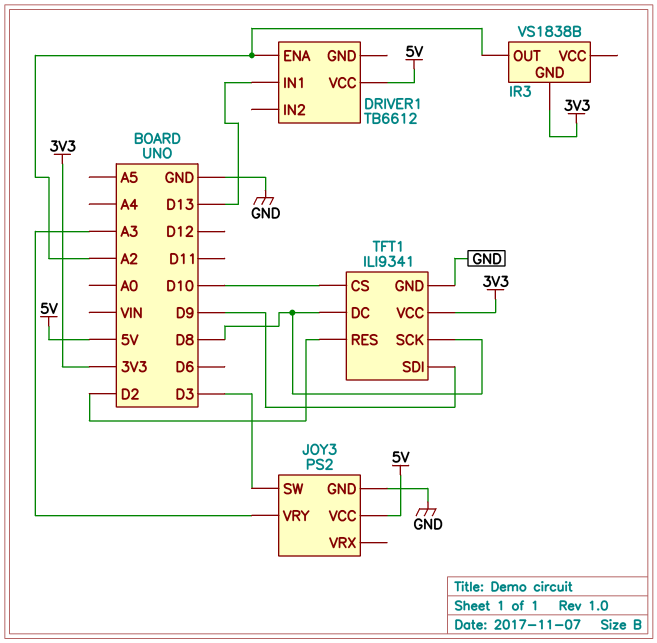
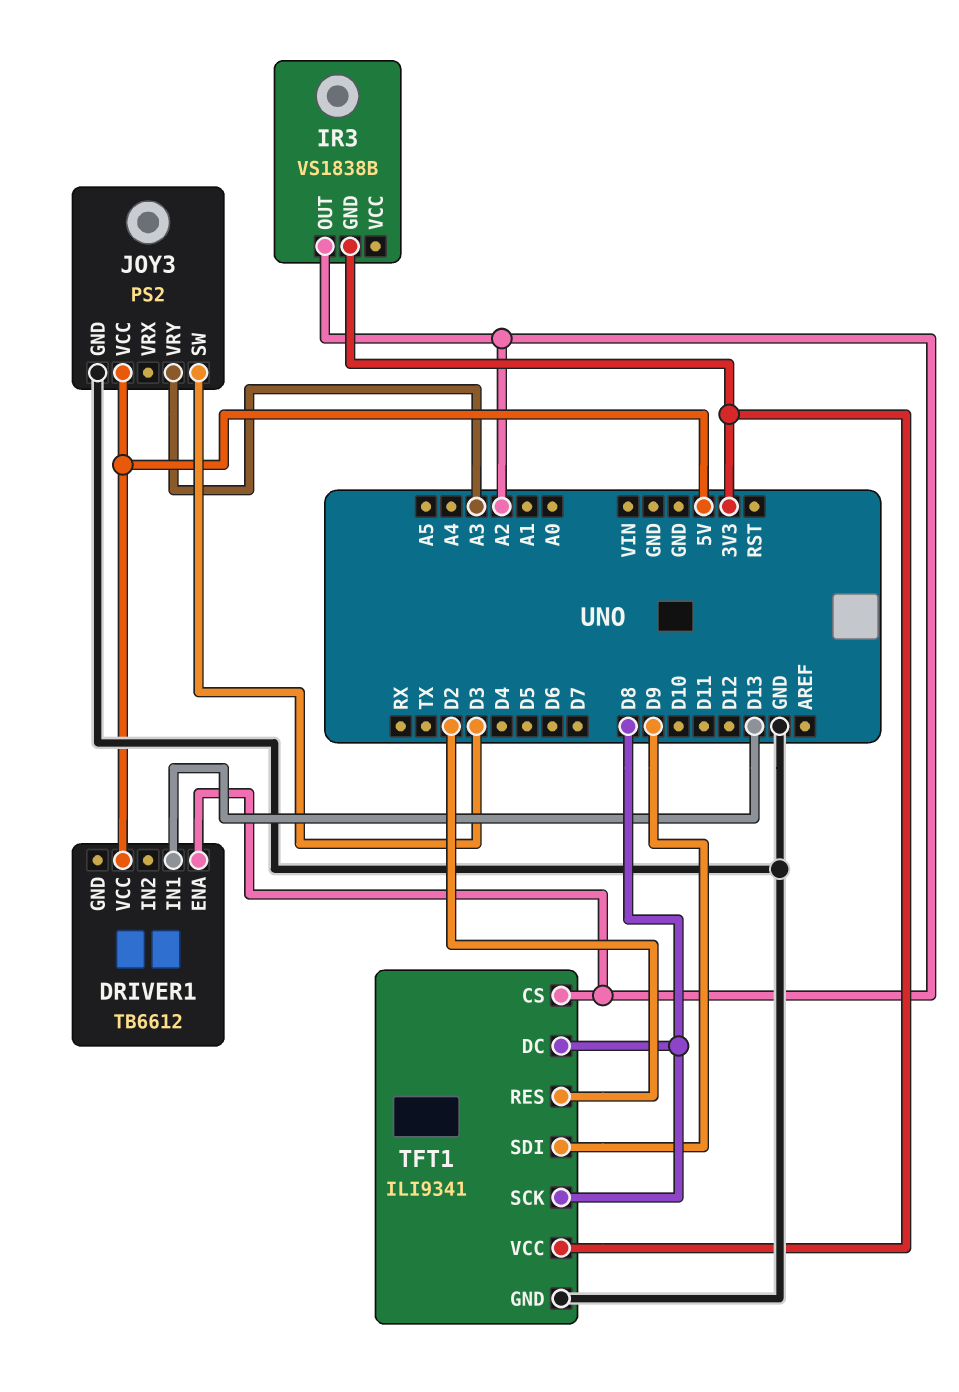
TFT1 pin CS: D10 -> A2

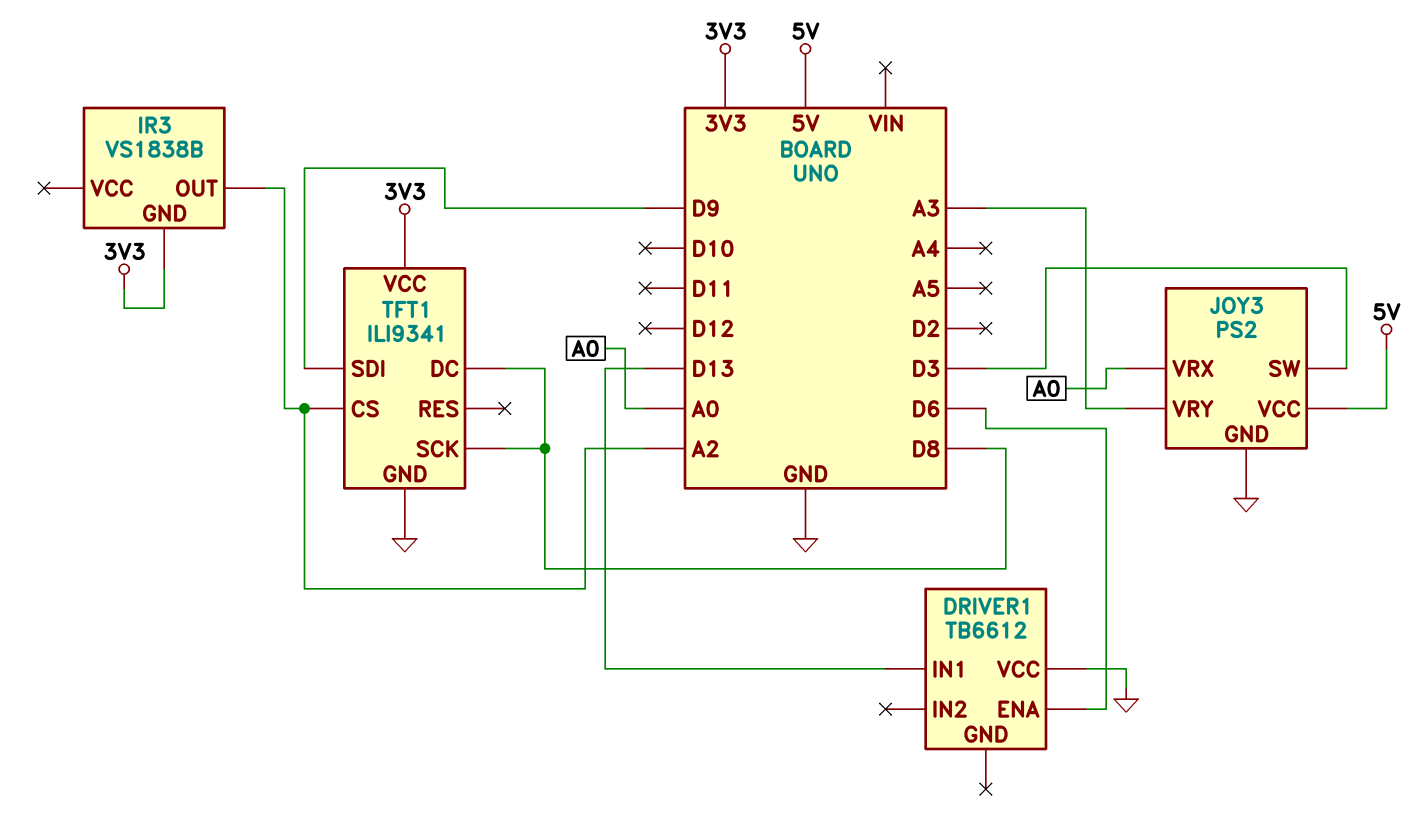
DRIVER1 pin ENA: A2 -> D6
DRIVER1 pin VCC: 5V -> GND
JOY3 pin VRX: none -> A0
TFT1 pin RES: D2 -> none

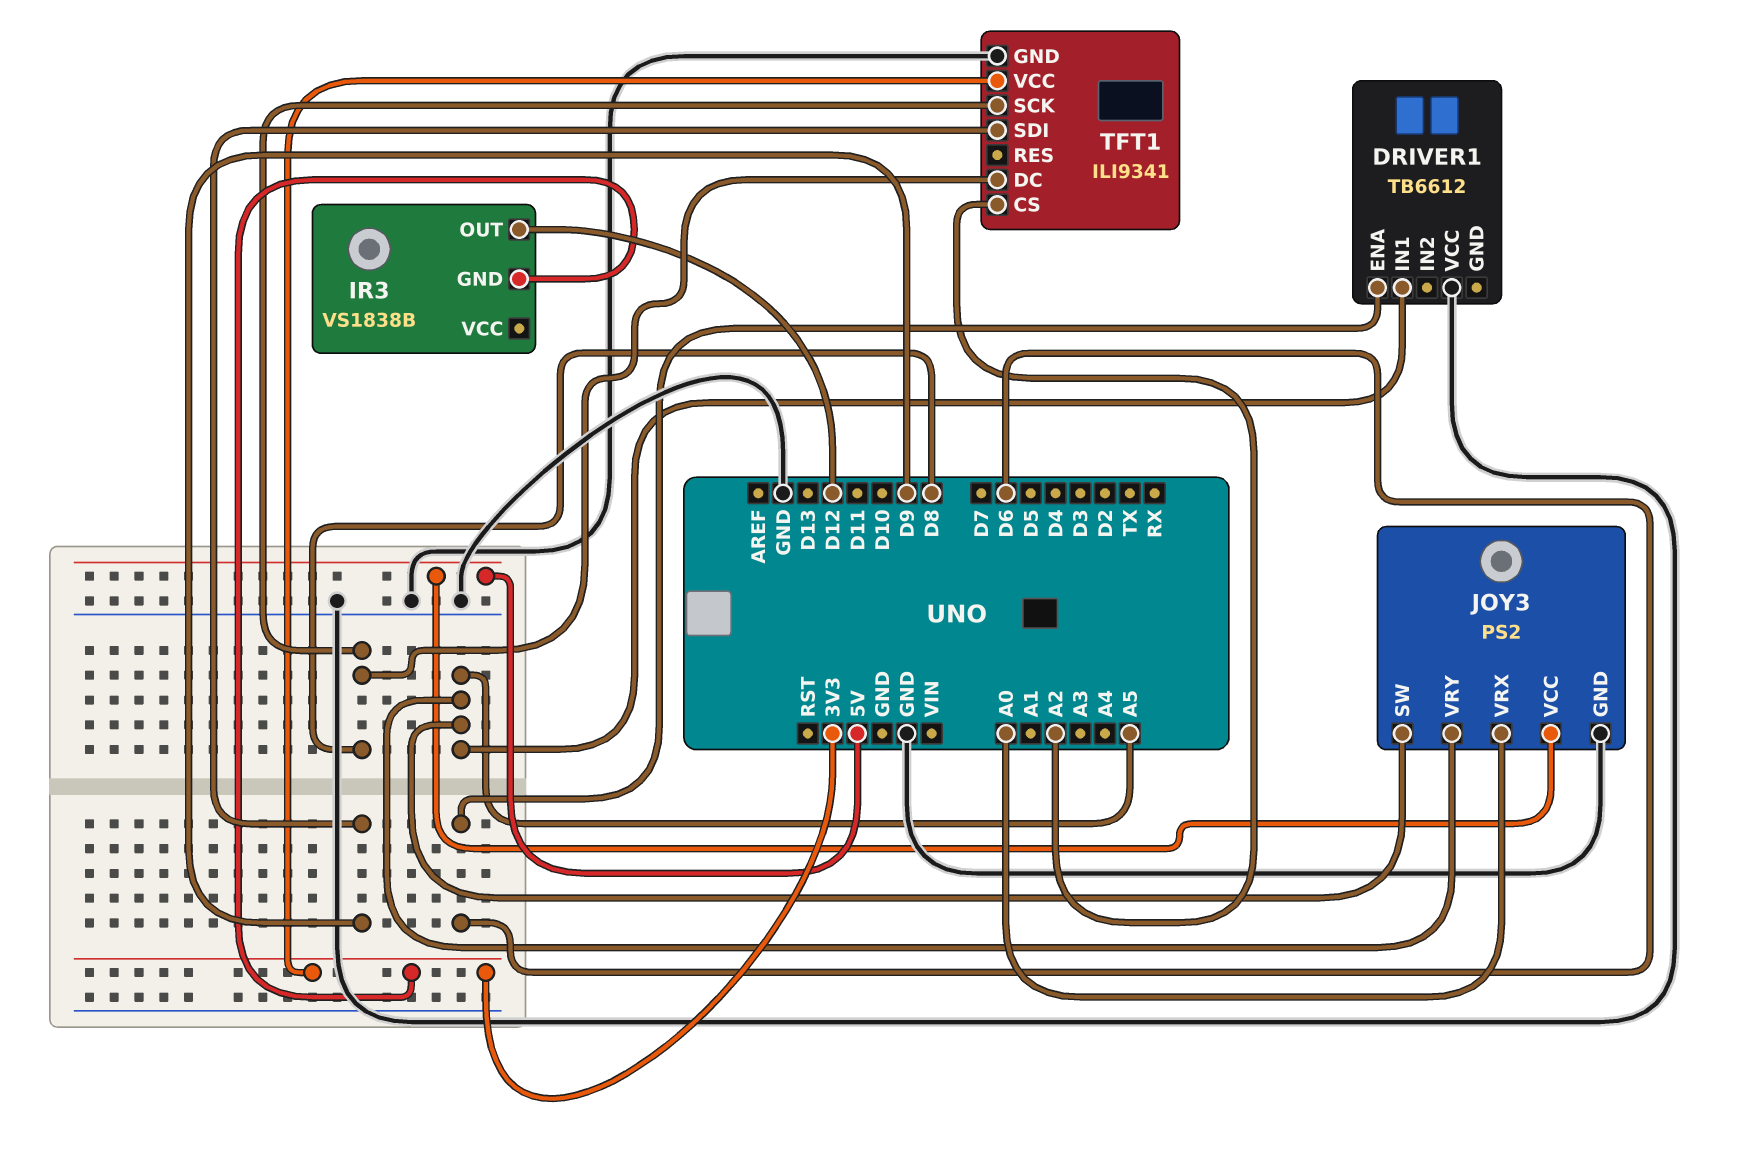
DRIVER1 pin IN1: D13 -> A5
IR3 pin OUT: A2 -> D12
JOY3 pin SW: D3 -> A5
JOY3 pin VRY: A3 -> A5

